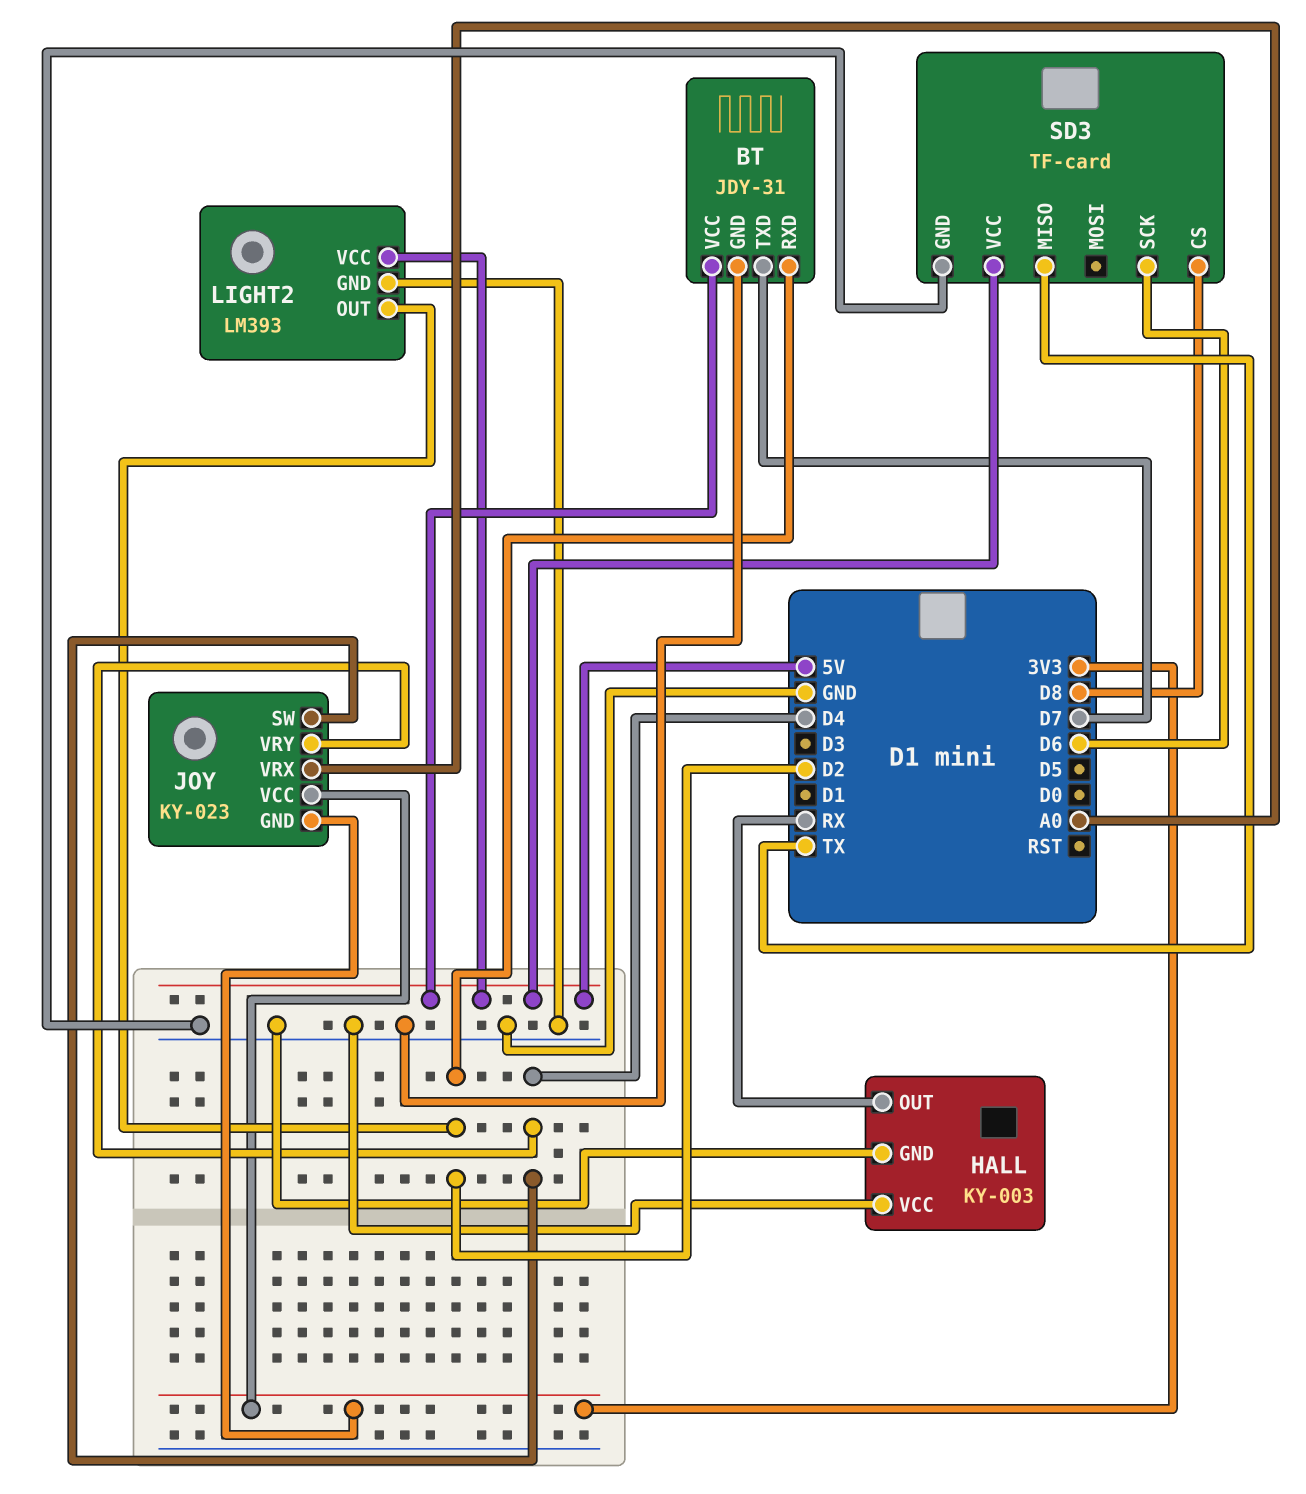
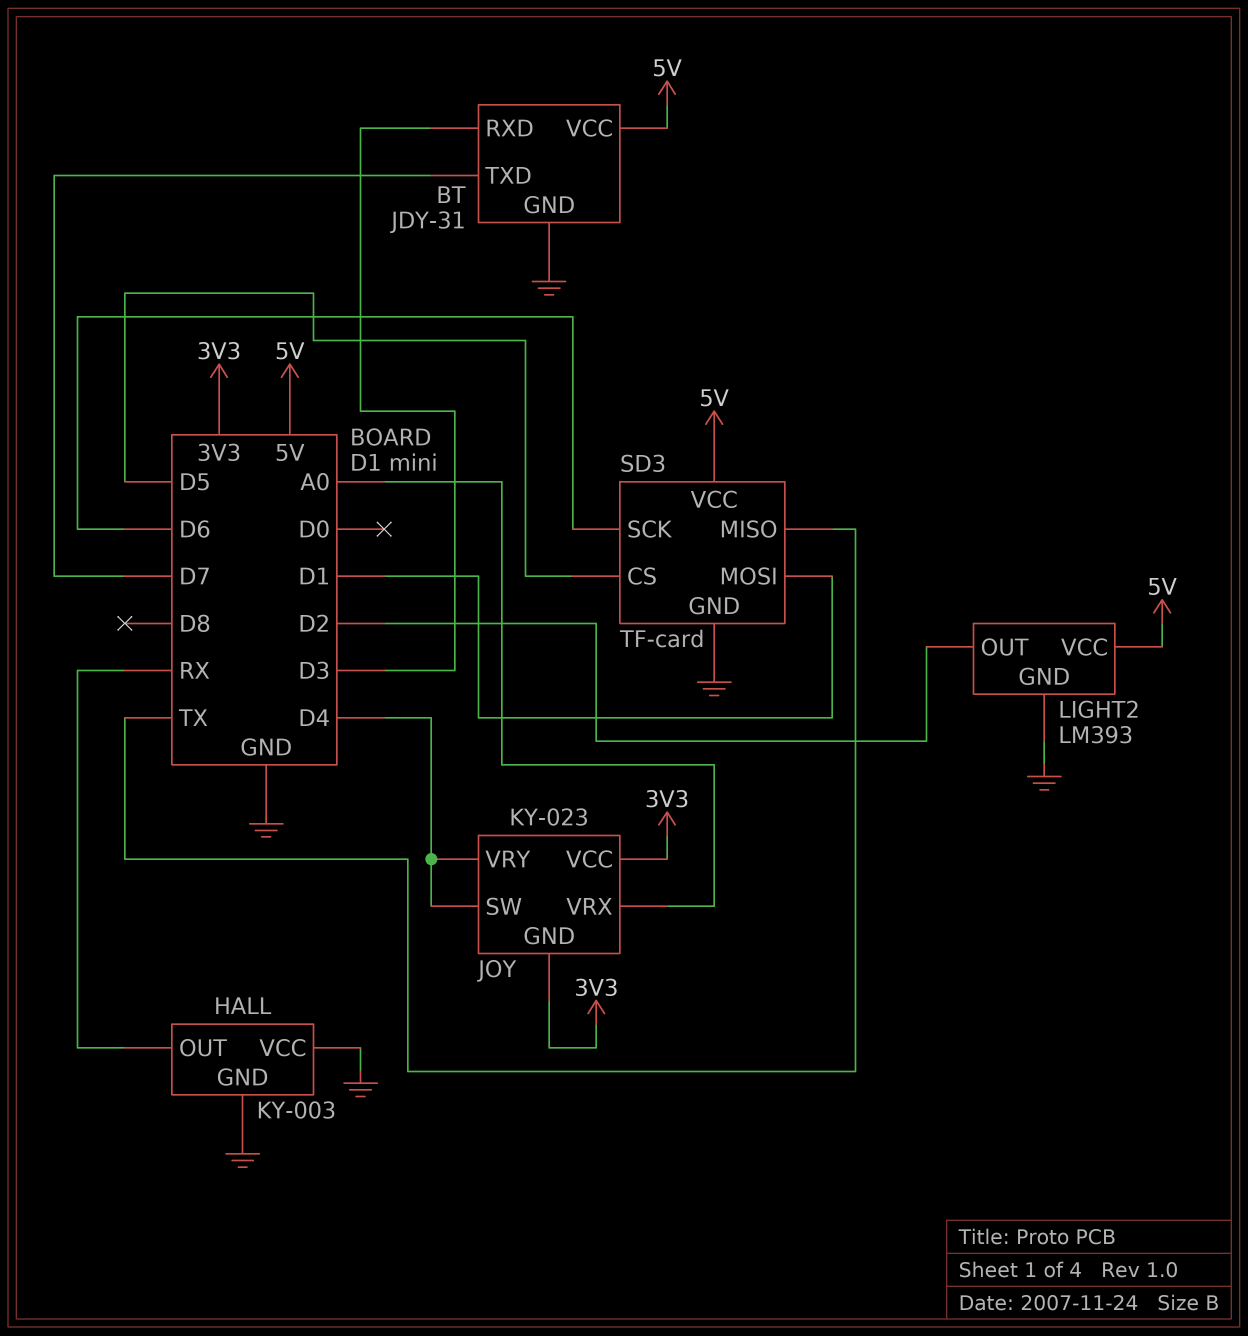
BT pin RXD: D2 -> D3
SD3 pin CS: D8 -> D5
SD3 pin MOSI: none -> D1

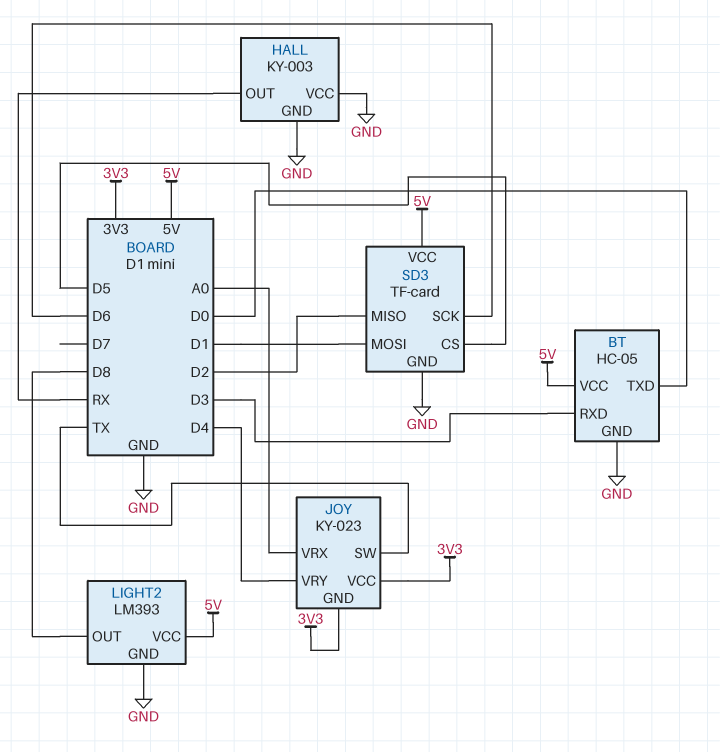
BT: JDY-31 -> HC-05
BT pin TXD: D7 -> D0
JOY pin SW: D4 -> TX
LIGHT2 pin OUT: D2 -> D8
SD3 pin MISO: TX -> D2

